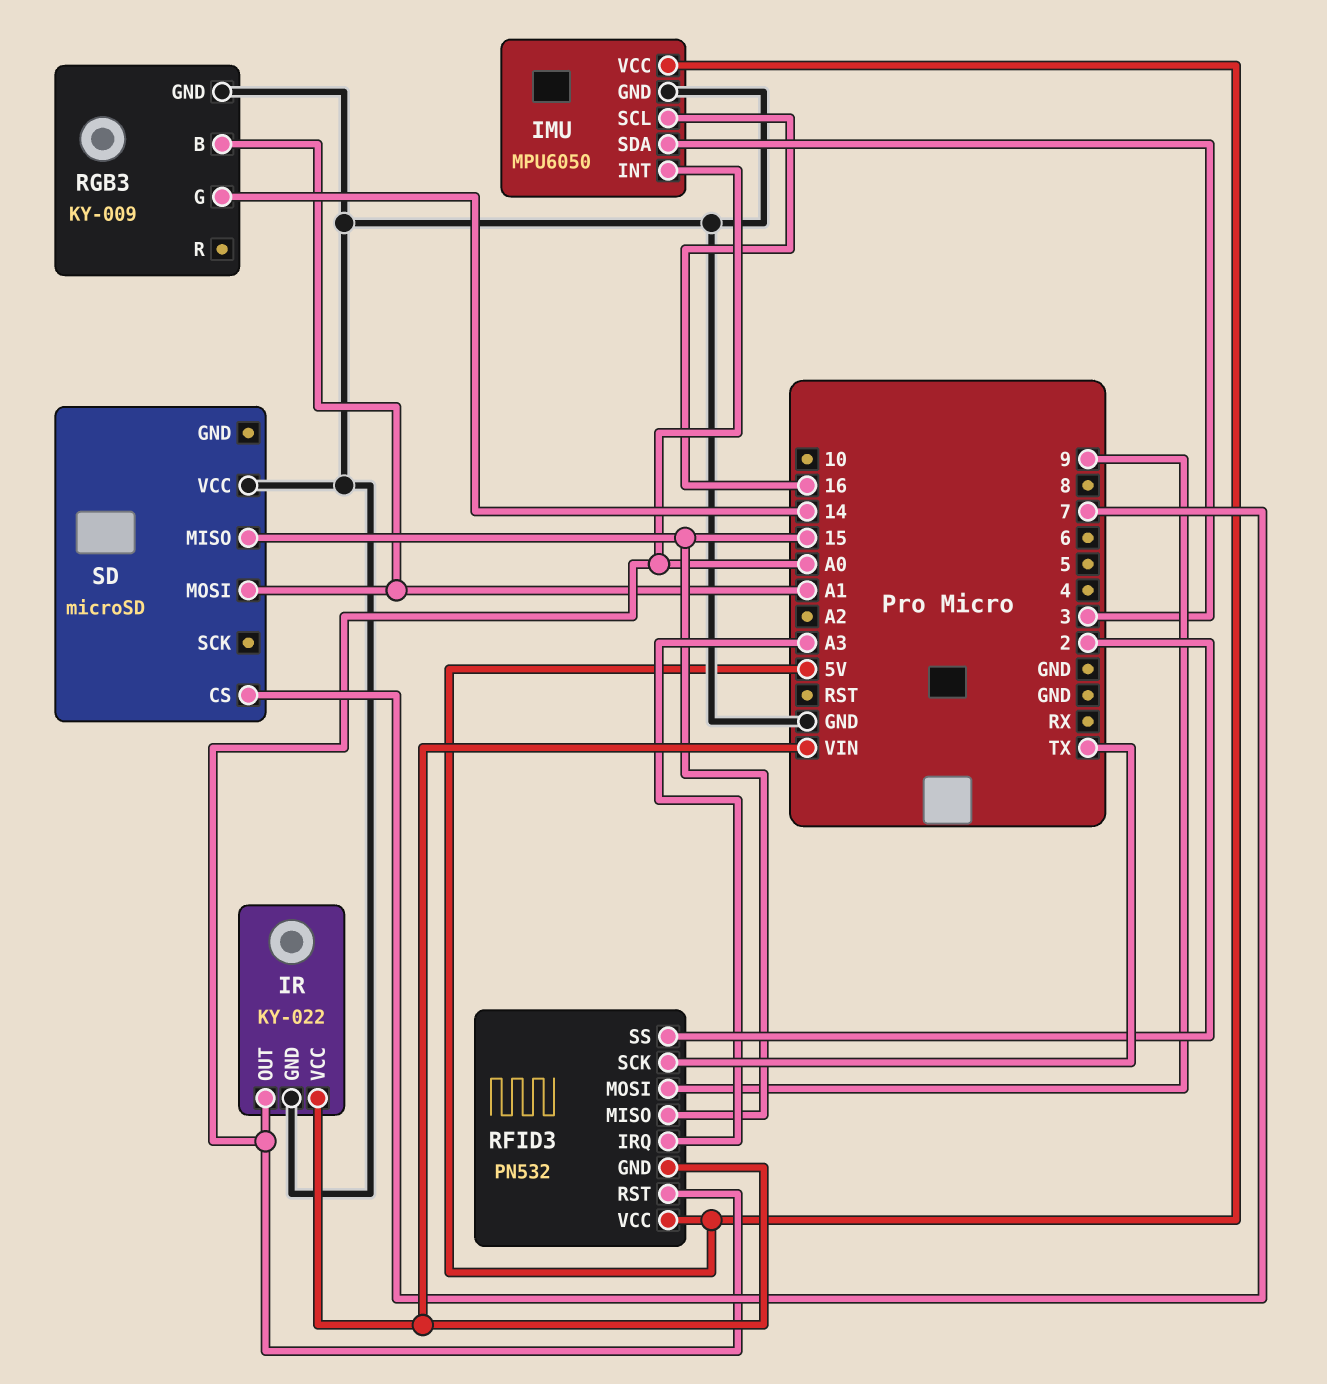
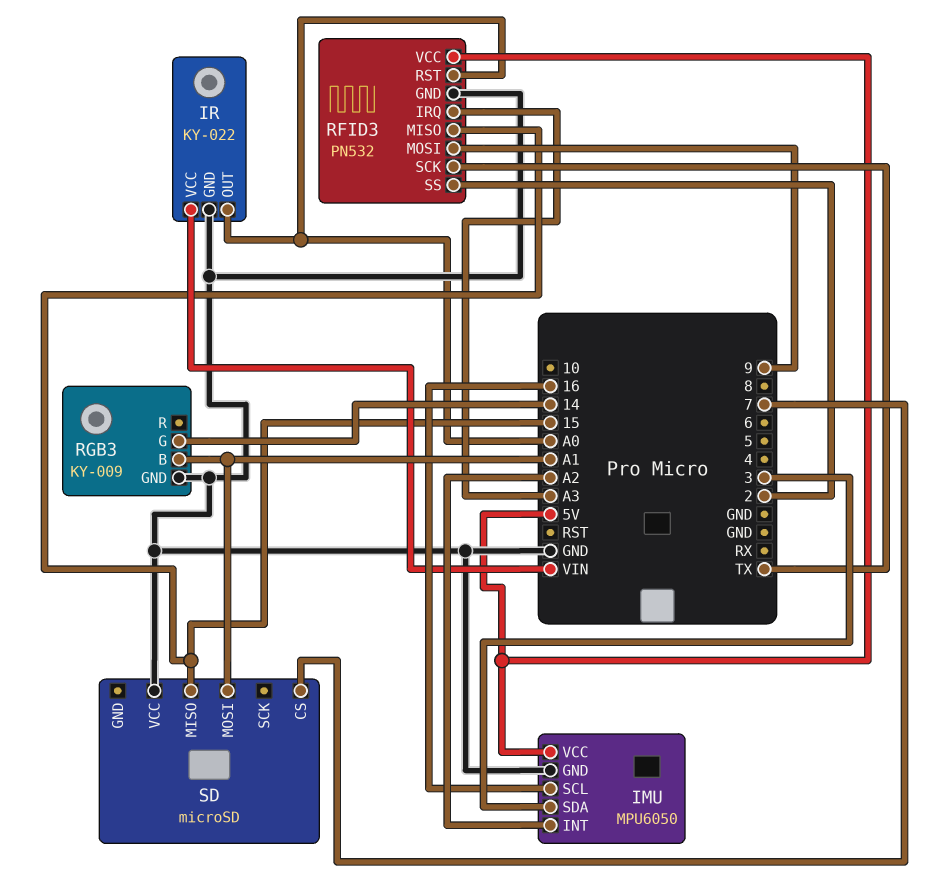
IMU pin INT: A0 -> A2
RFID3 pin GND: VIN -> GND

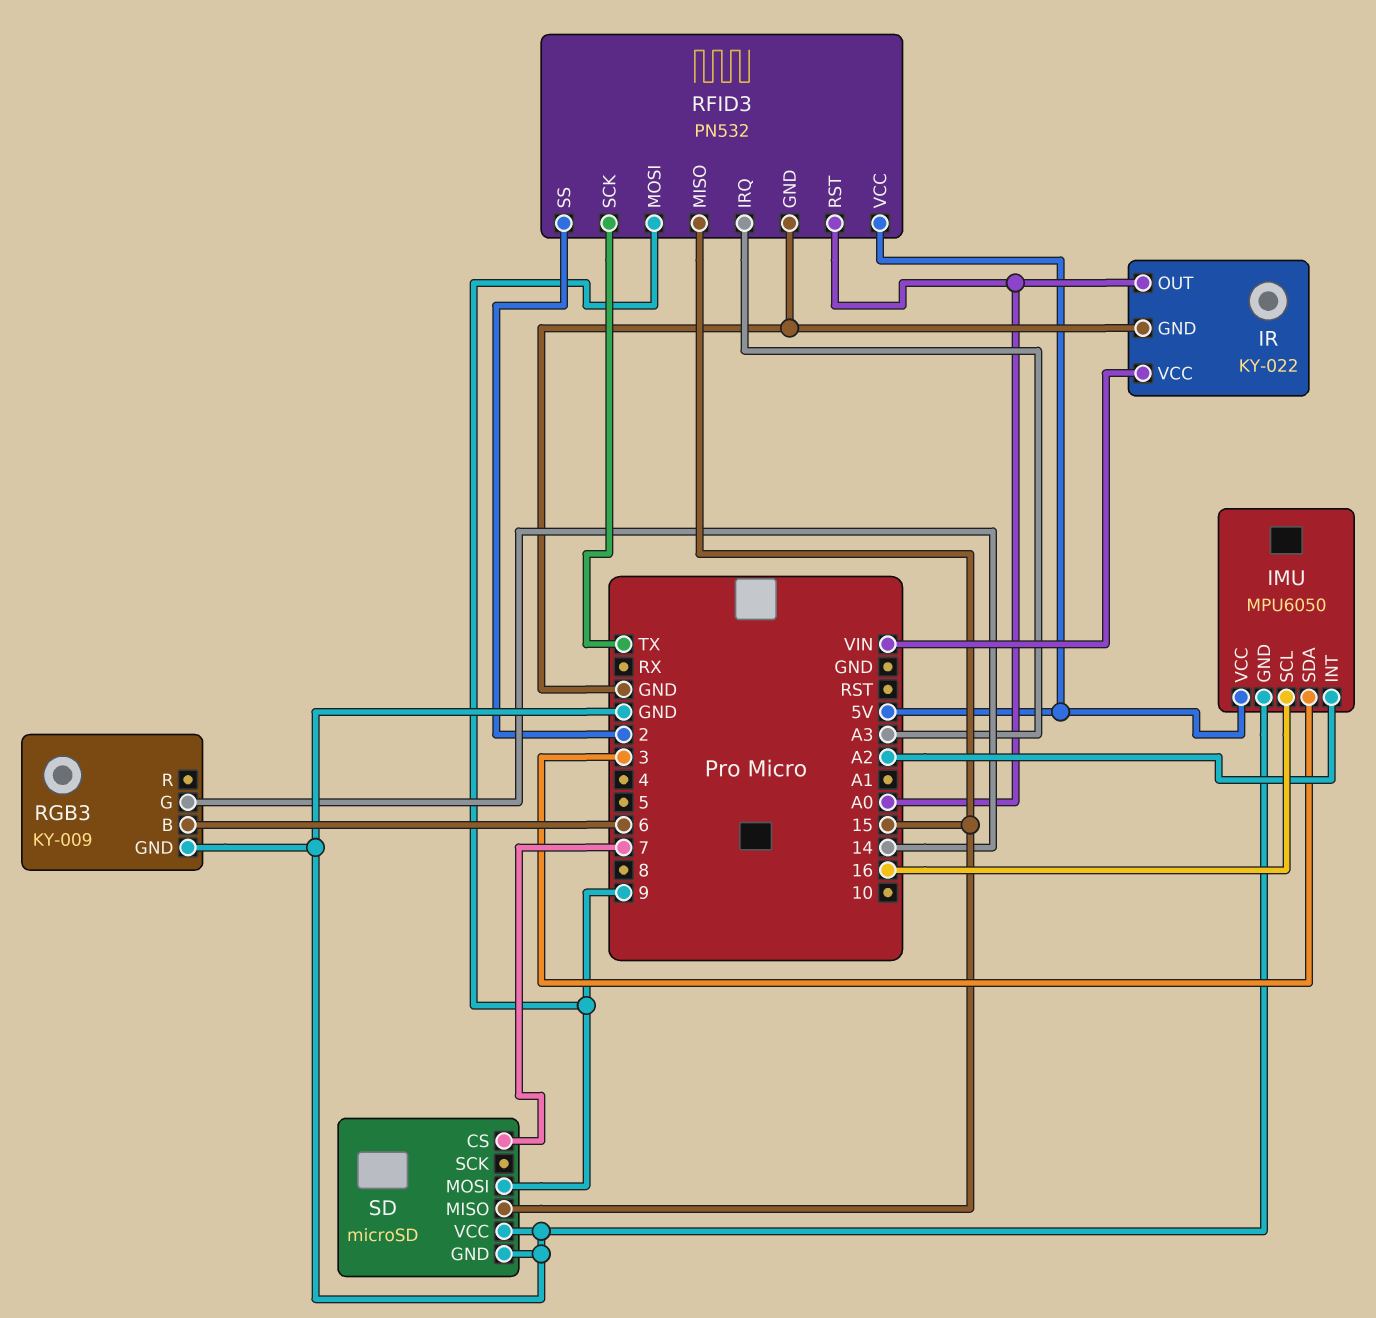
RGB3 pin B: A1 -> 6
SD pin GND: none -> GND
SD pin MOSI: A1 -> 9

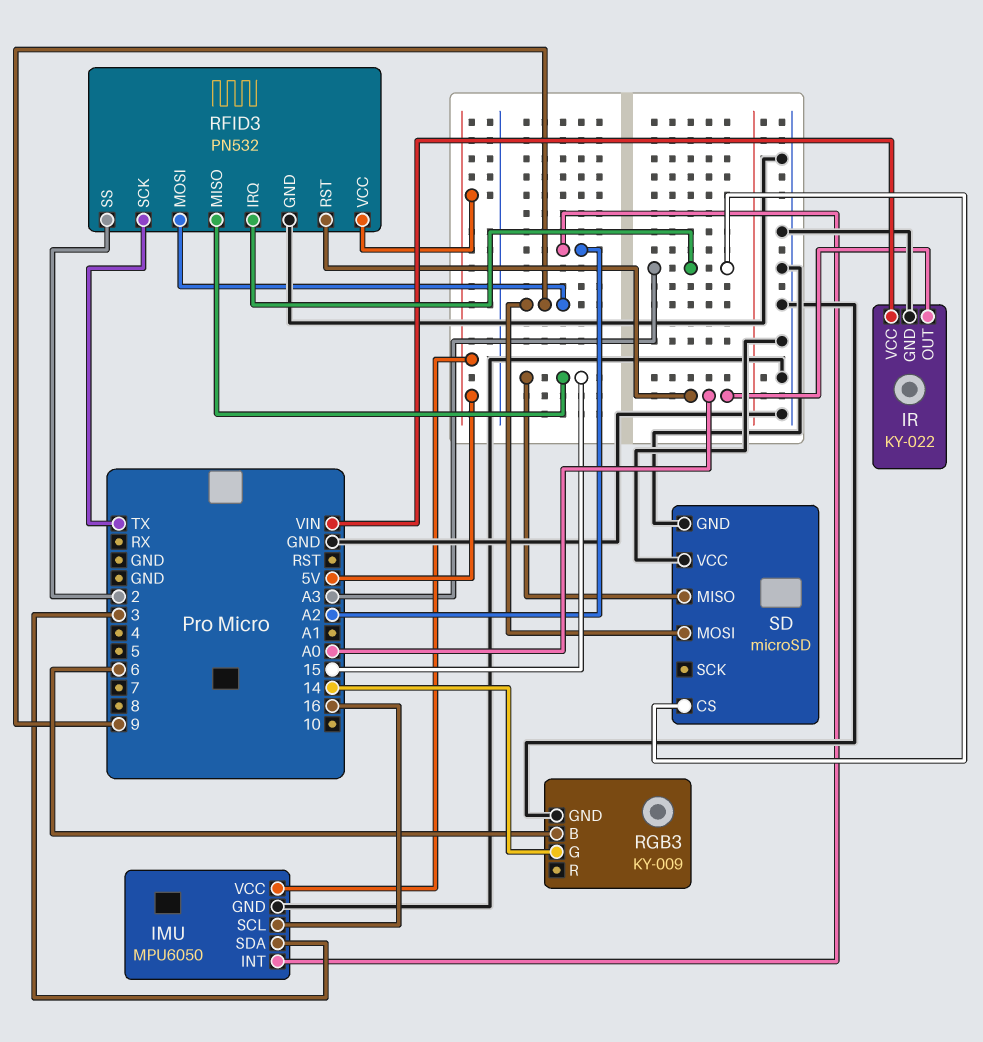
SD pin CS: 7 -> A3

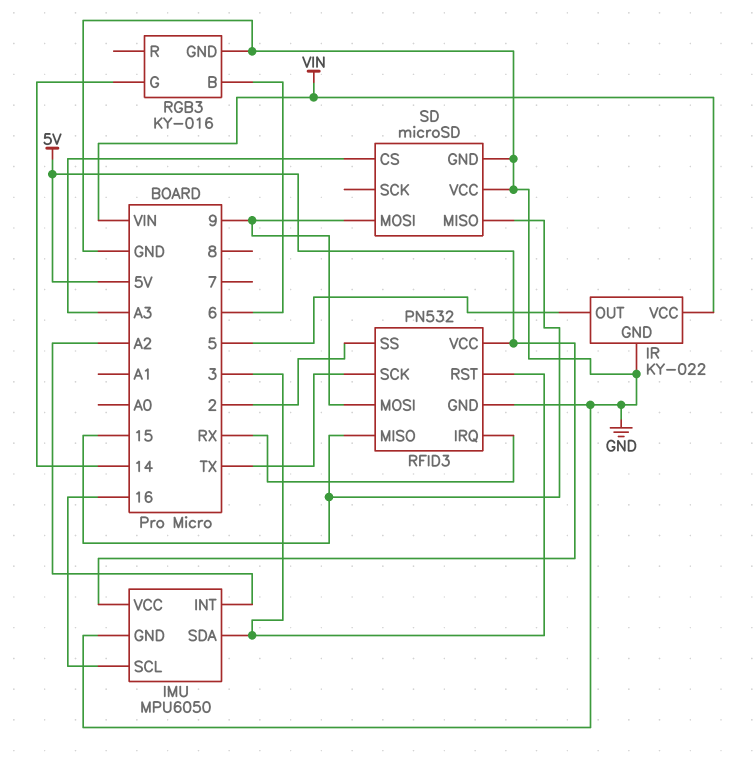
IR pin OUT: A0 -> 5
RFID3 pin IRQ: A3 -> RX
RFID3 pin RST: A0 -> 3
RGB3: KY-009 -> KY-016

